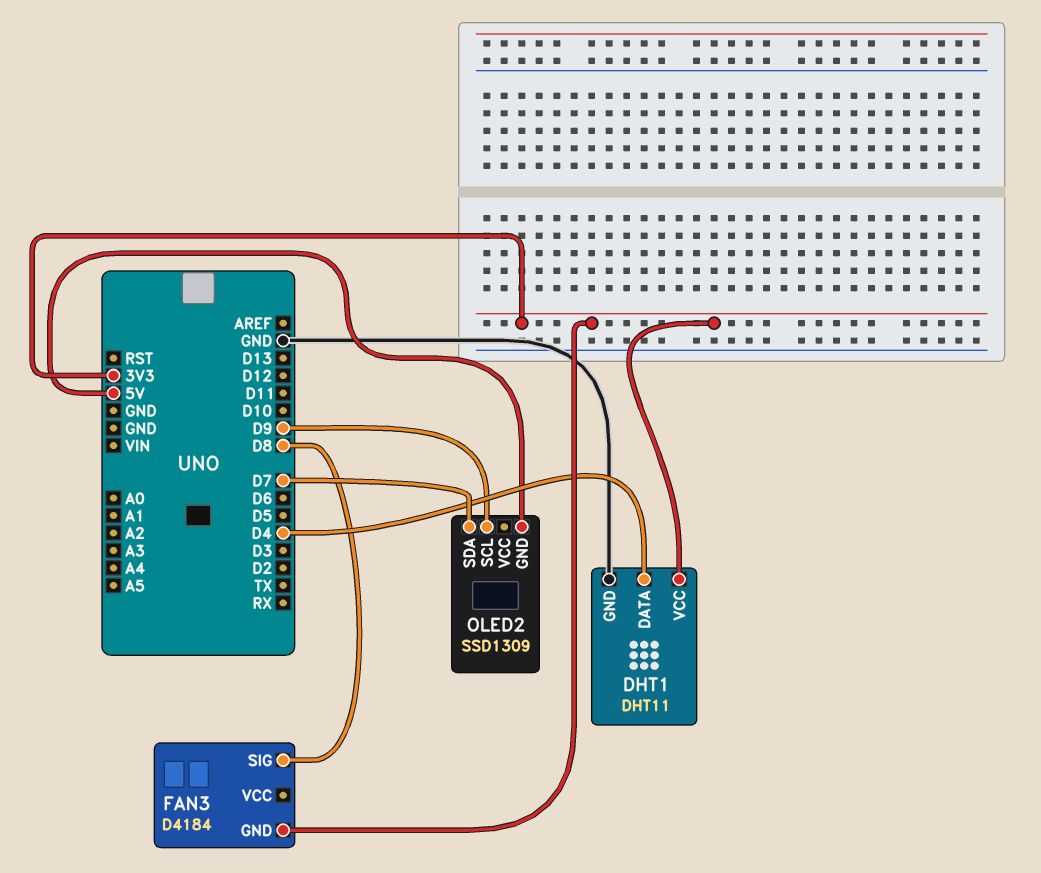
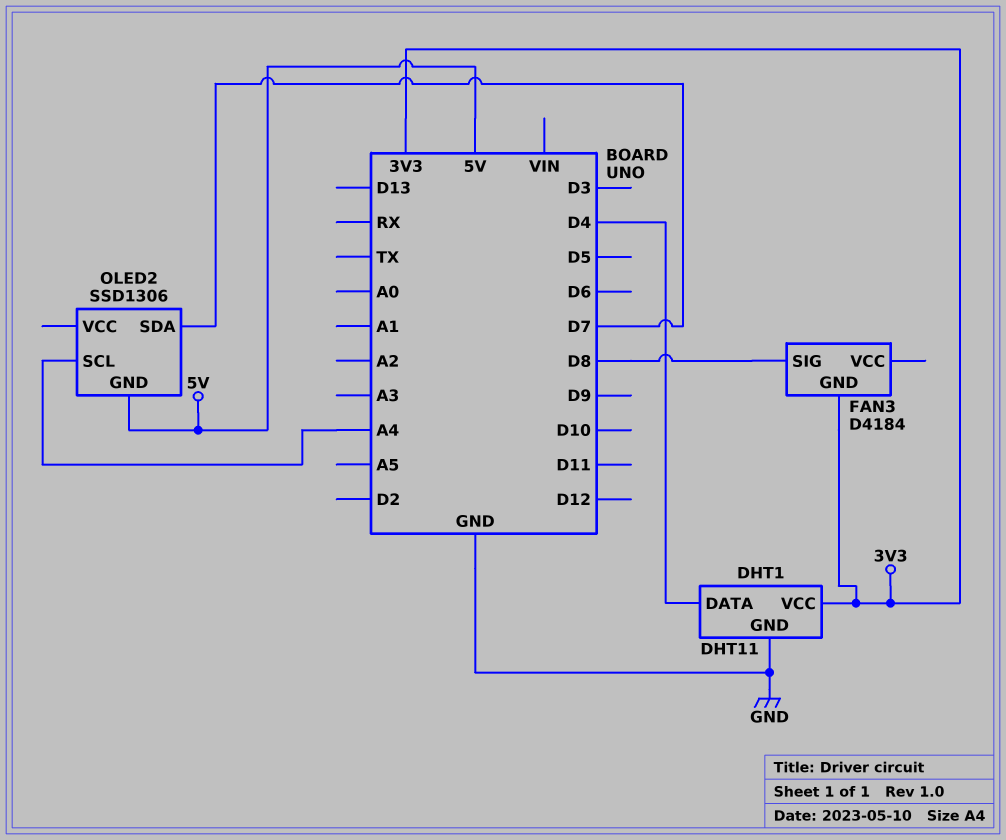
OLED2: SSD1309 -> SSD1306
OLED2 pin SCL: D9 -> A4

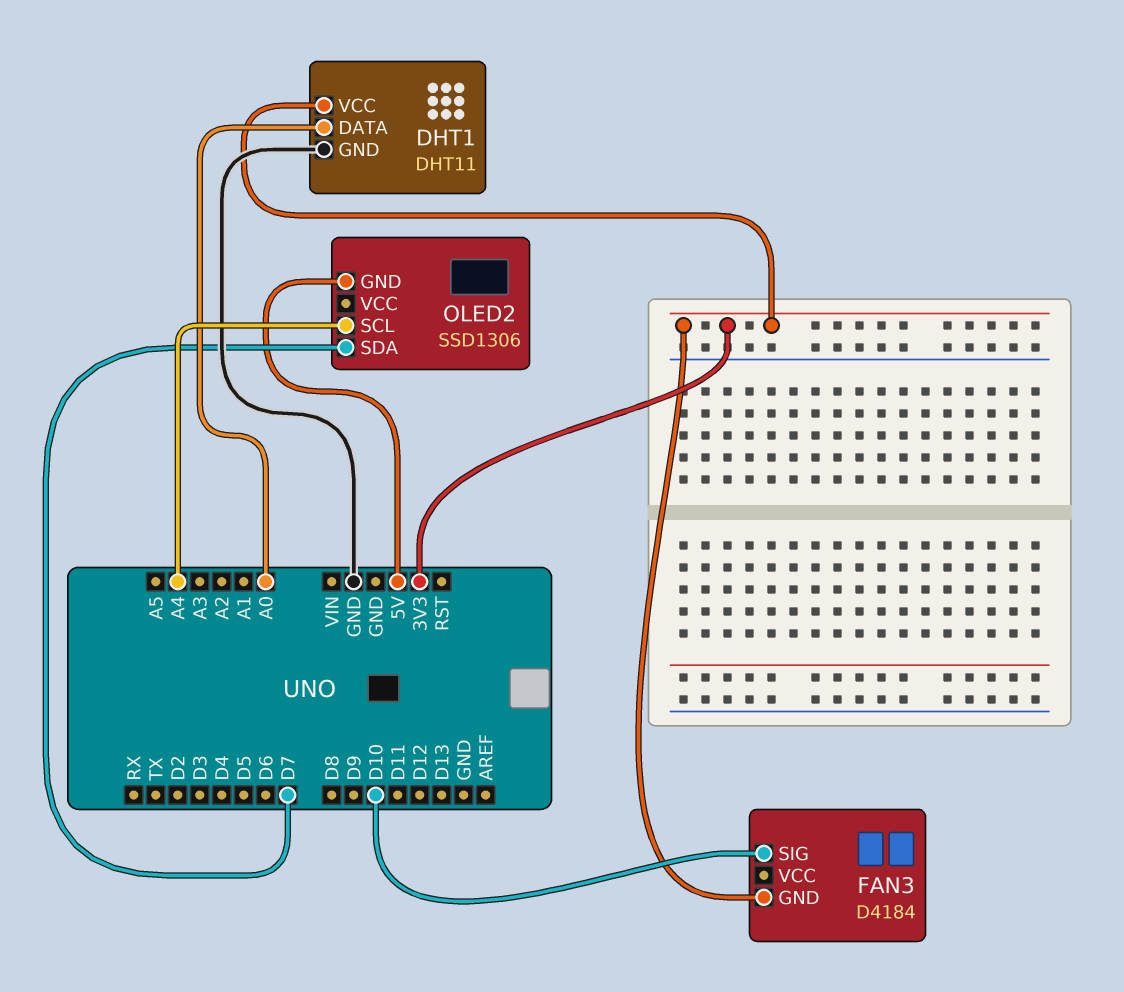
DHT1 pin DATA: D4 -> A0
FAN3 pin SIG: D8 -> D10

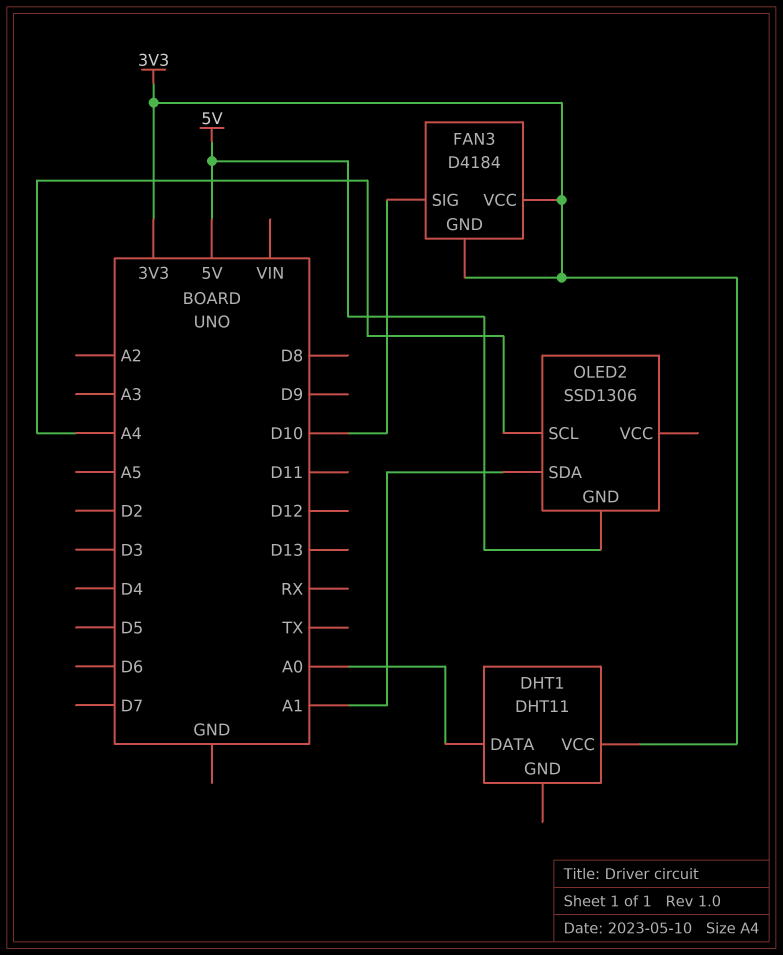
DHT1 pin GND: GND -> none
FAN3 pin VCC: none -> 3V3
OLED2 pin SDA: D7 -> A1

